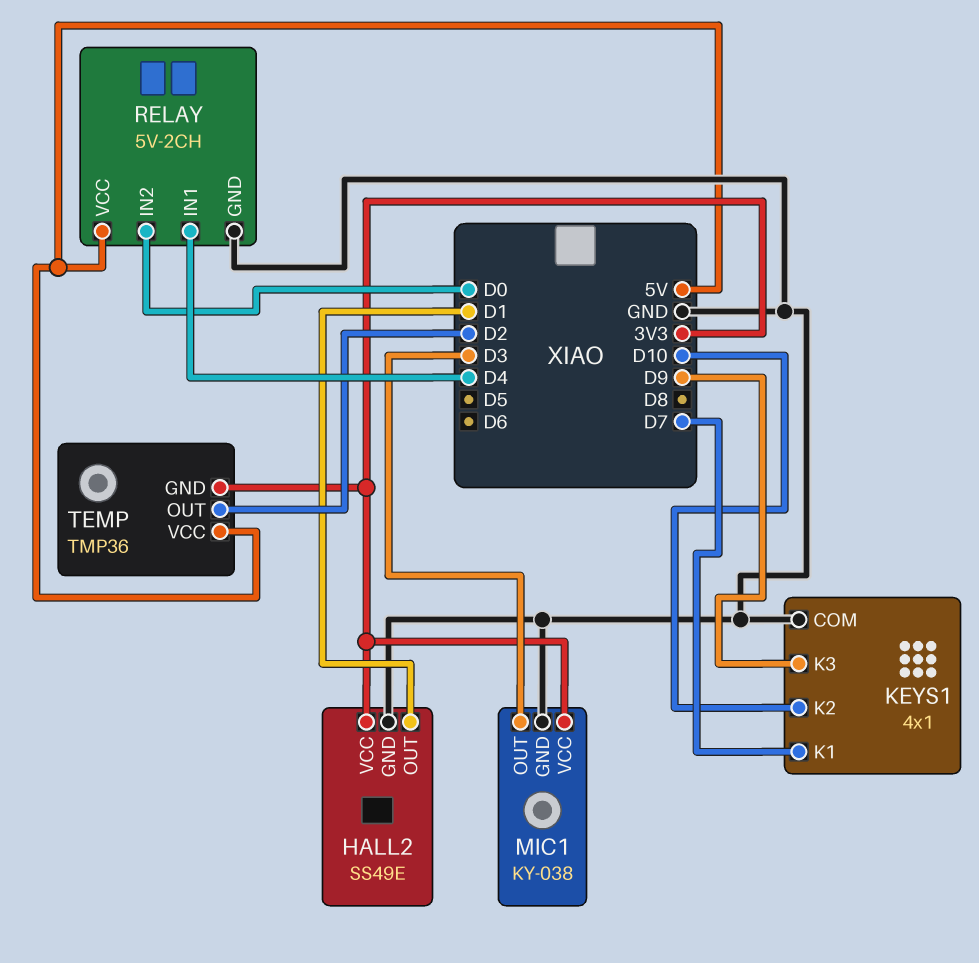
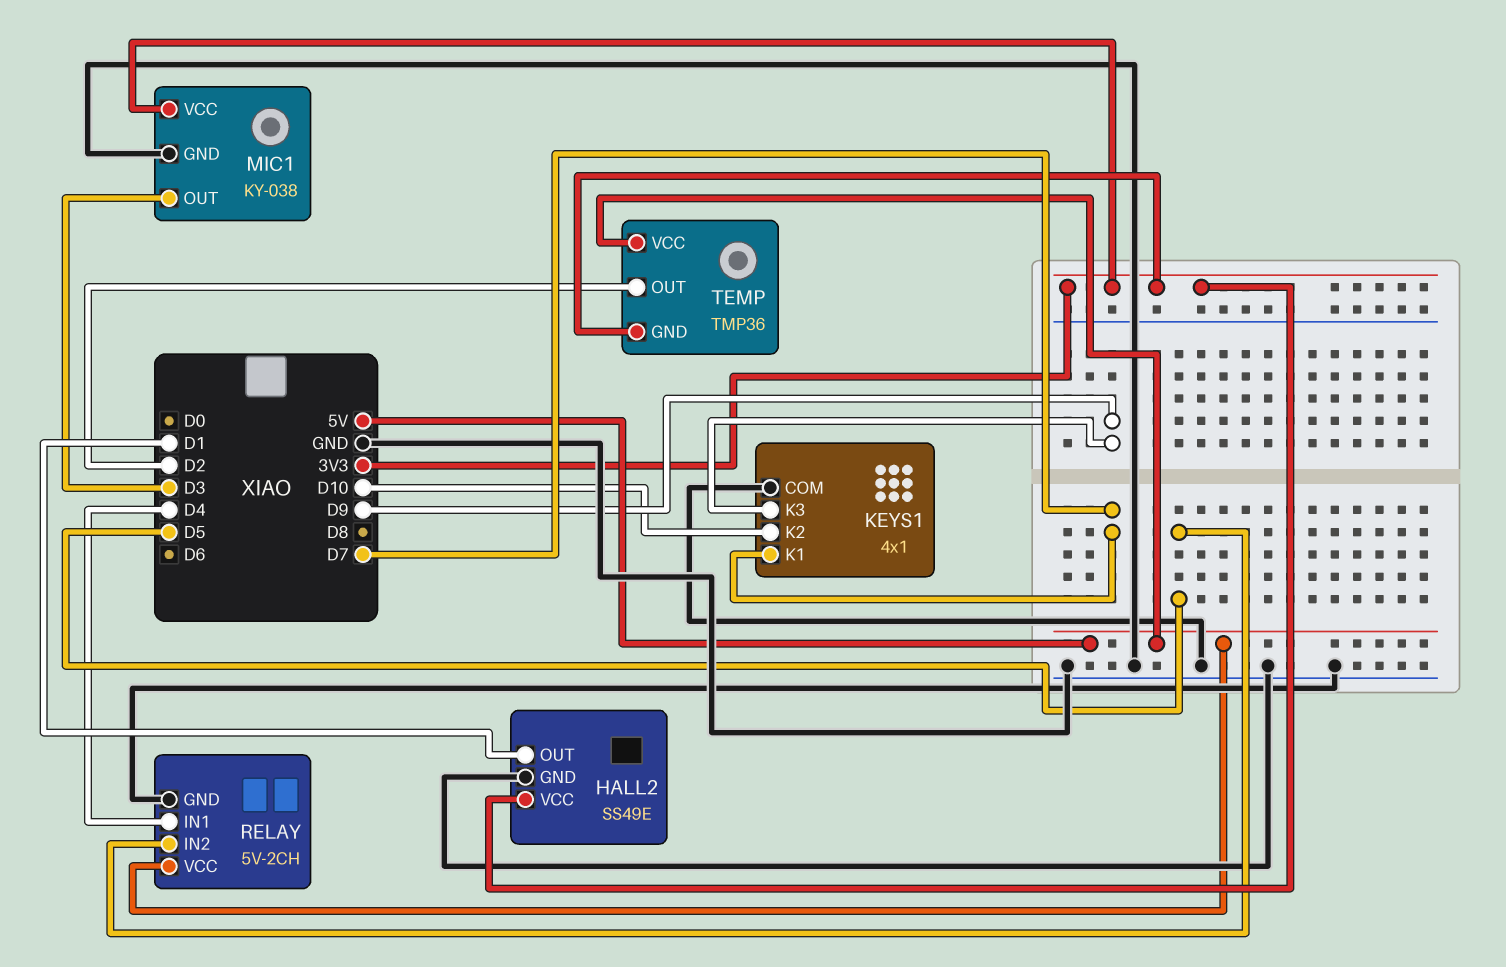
RELAY pin IN2: D0 -> D5

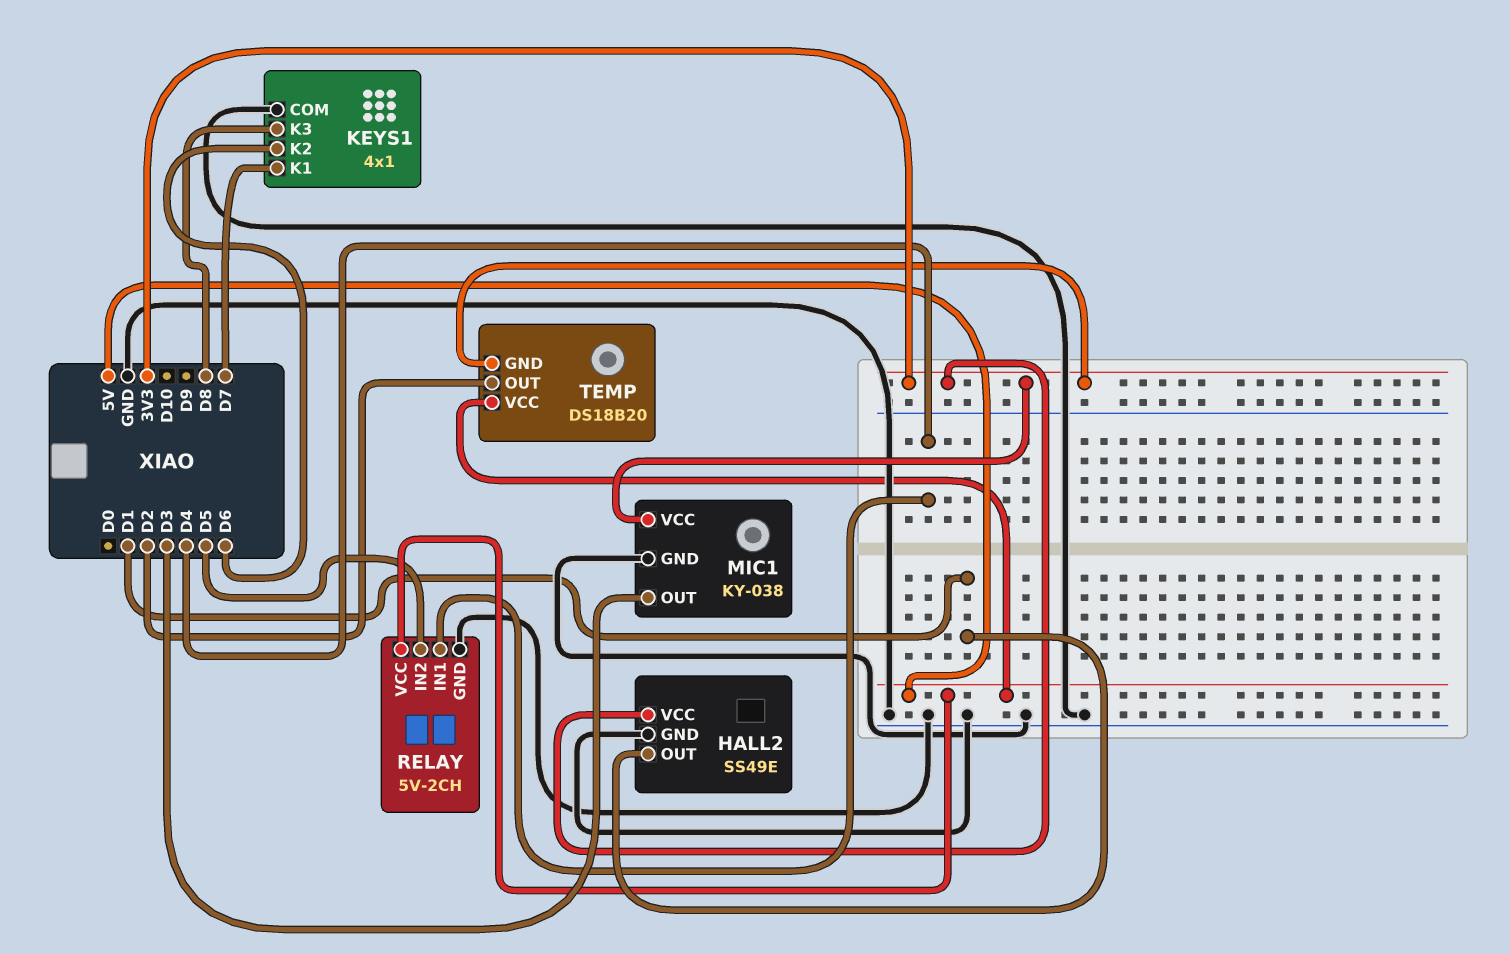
KEYS1 pin K2: D10 -> D6
KEYS1 pin K3: D9 -> D8
TEMP: TMP36 -> DS18B20

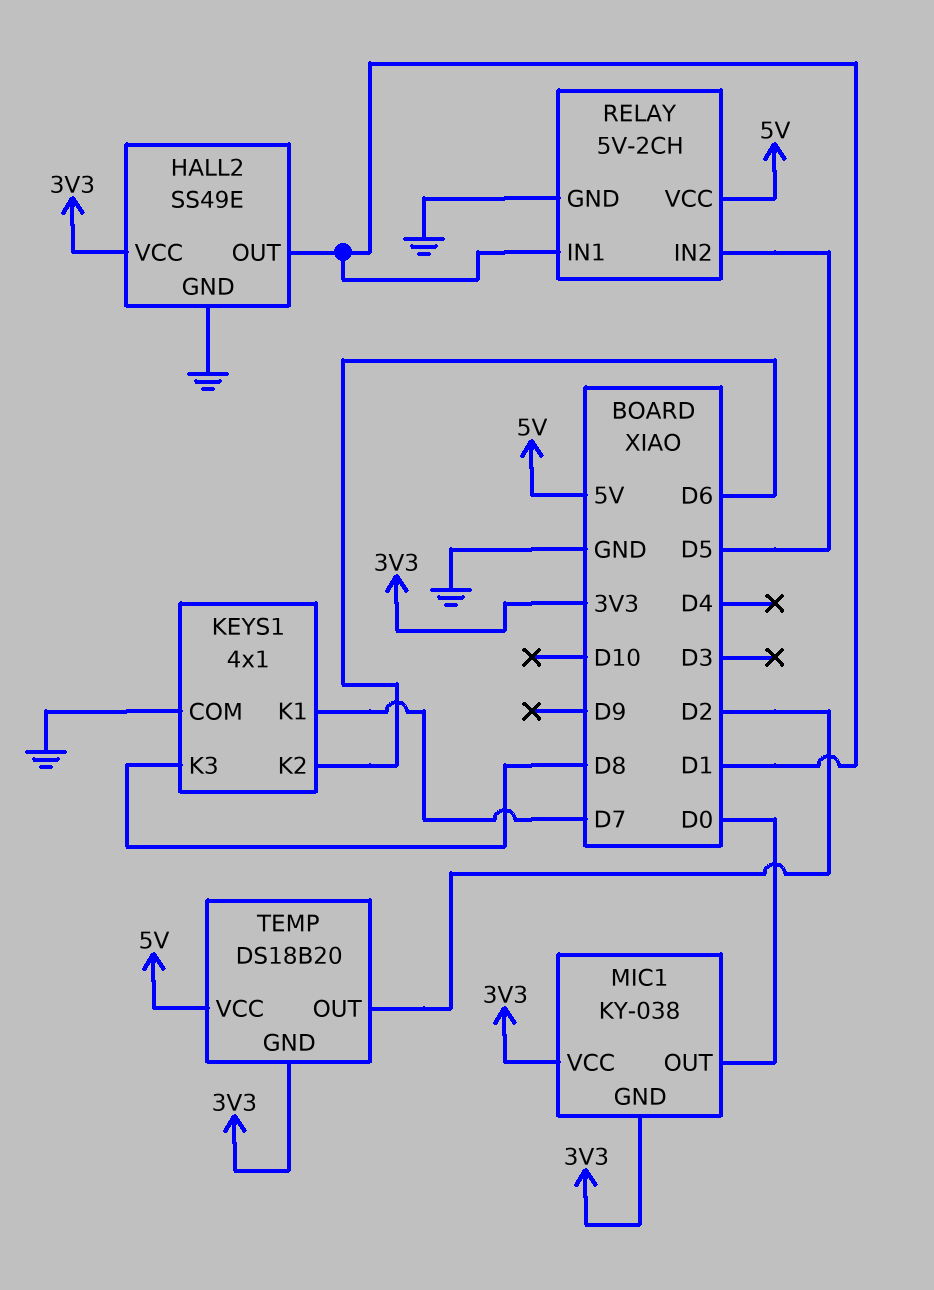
MIC1 pin GND: GND -> 3V3
MIC1 pin OUT: D3 -> D0
RELAY pin IN1: D4 -> D1

